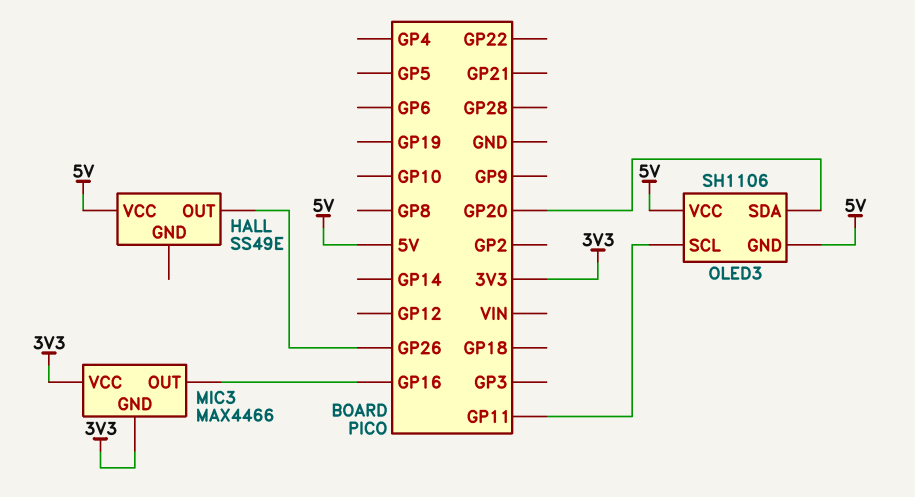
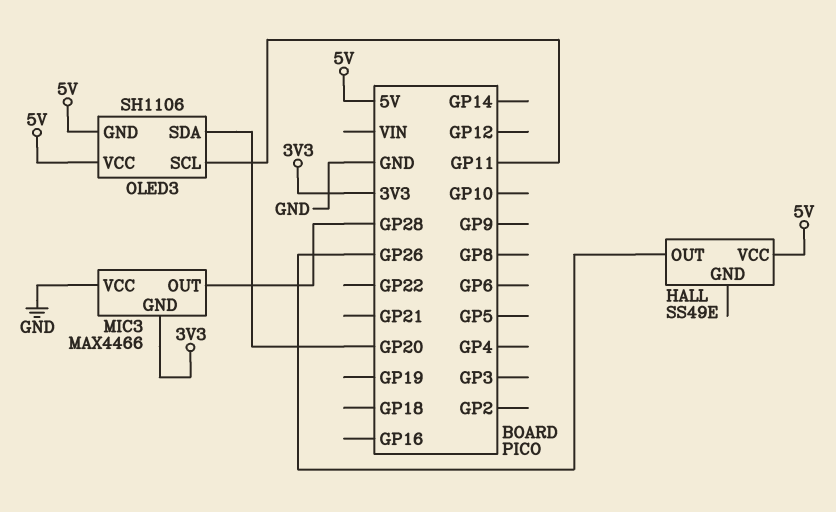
MIC3 pin OUT: GP16 -> GP28
MIC3 pin VCC: 3V3 -> GND

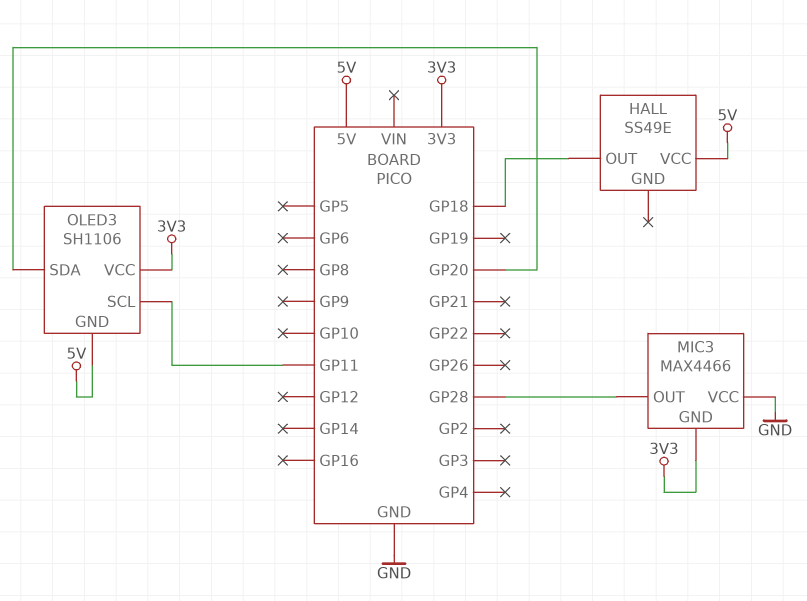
HALL pin OUT: GP26 -> GP18
OLED3 pin VCC: 5V -> 3V3

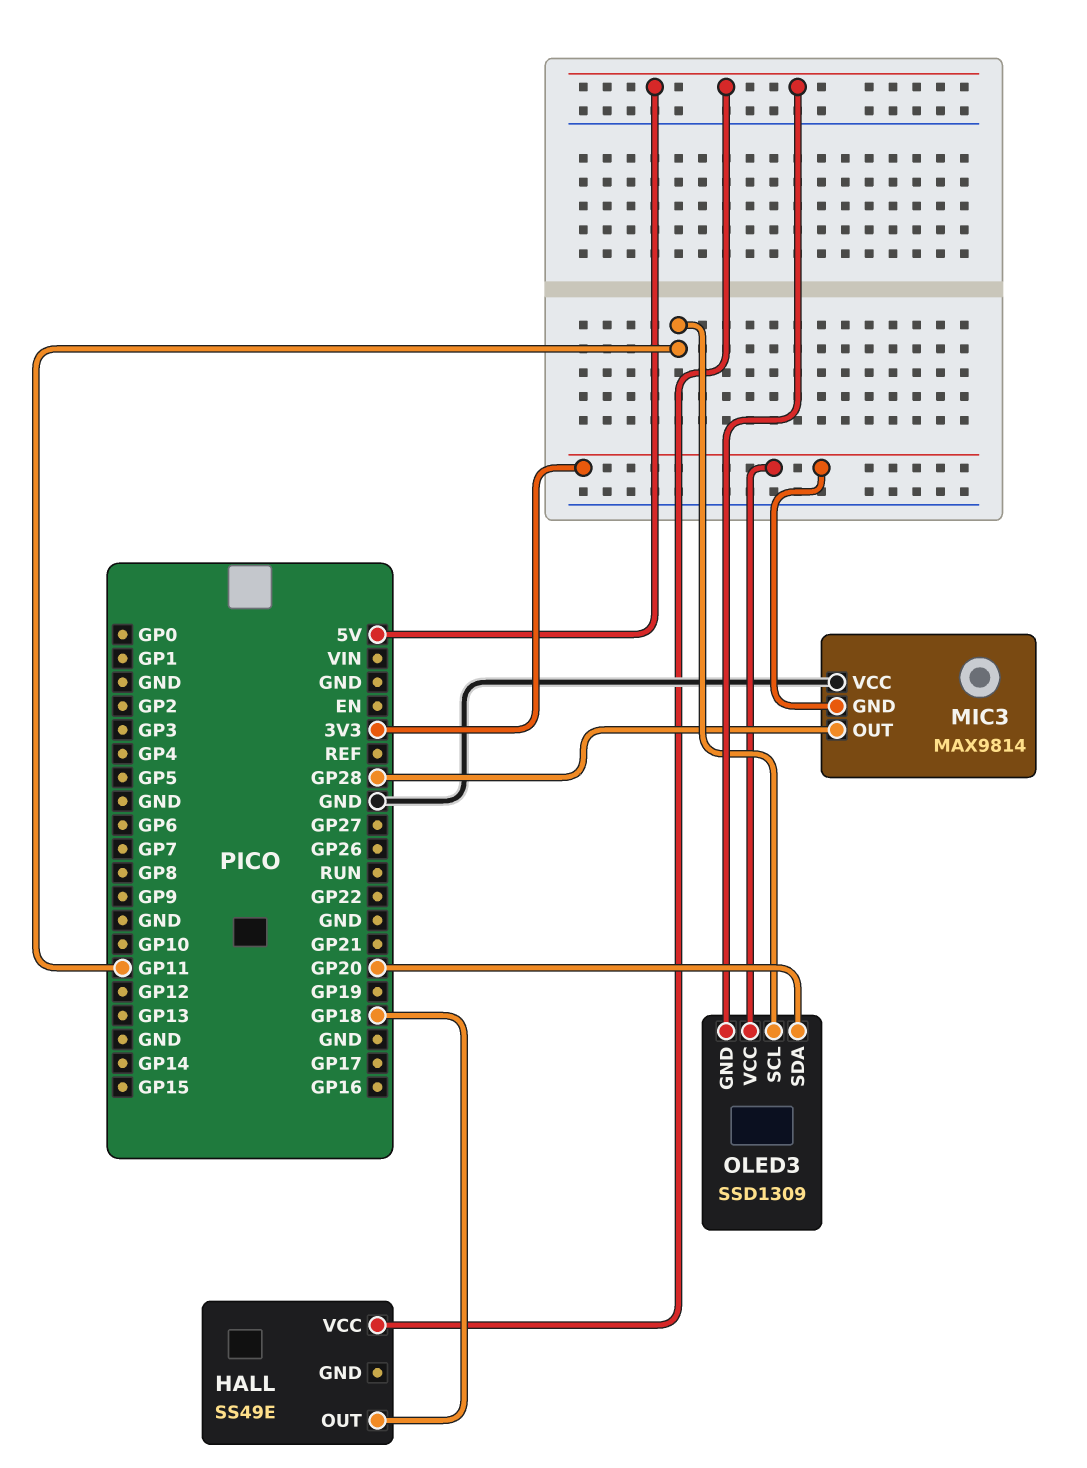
MIC3: MAX4466 -> MAX9814
OLED3: SH1106 -> SSD1309

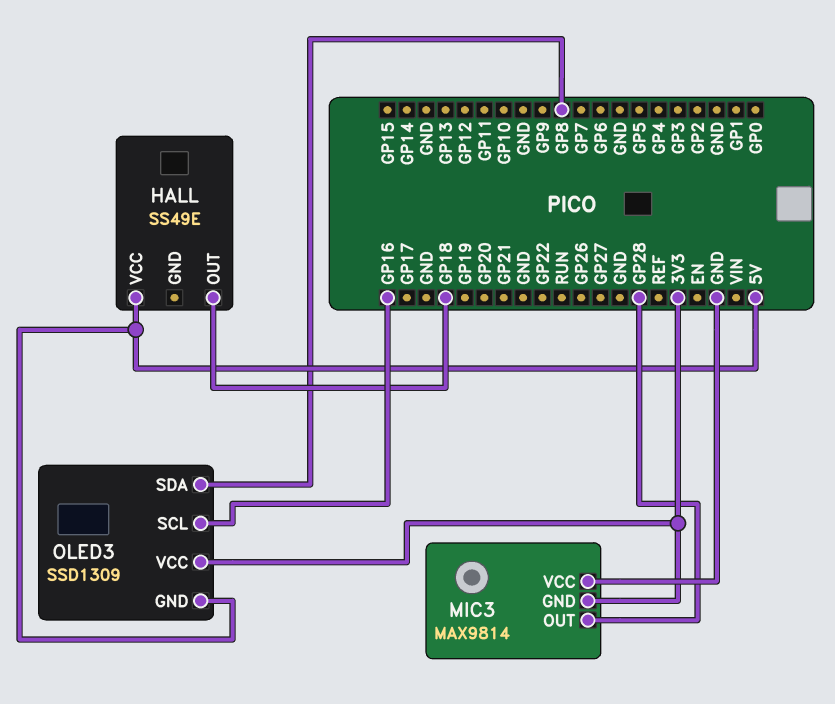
OLED3 pin SCL: GP11 -> GP16
OLED3 pin SDA: GP20 -> GP8

